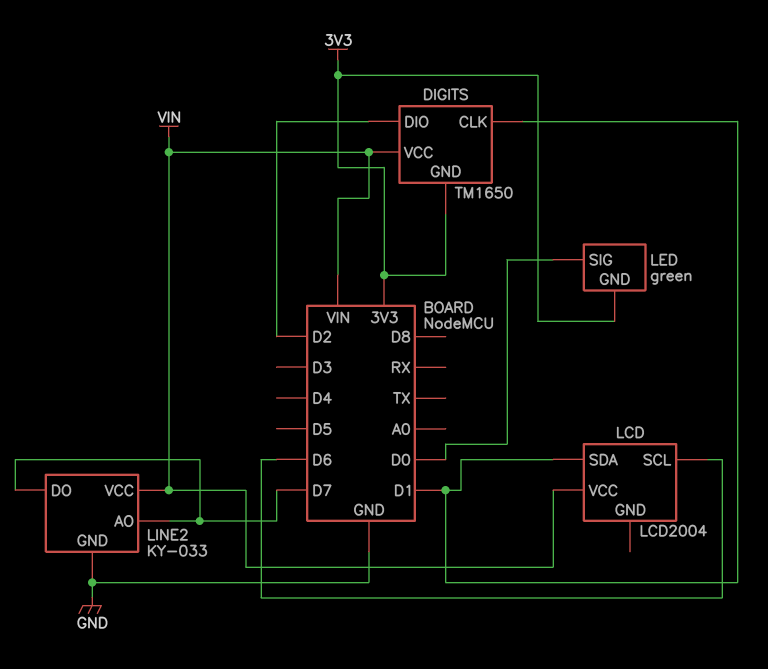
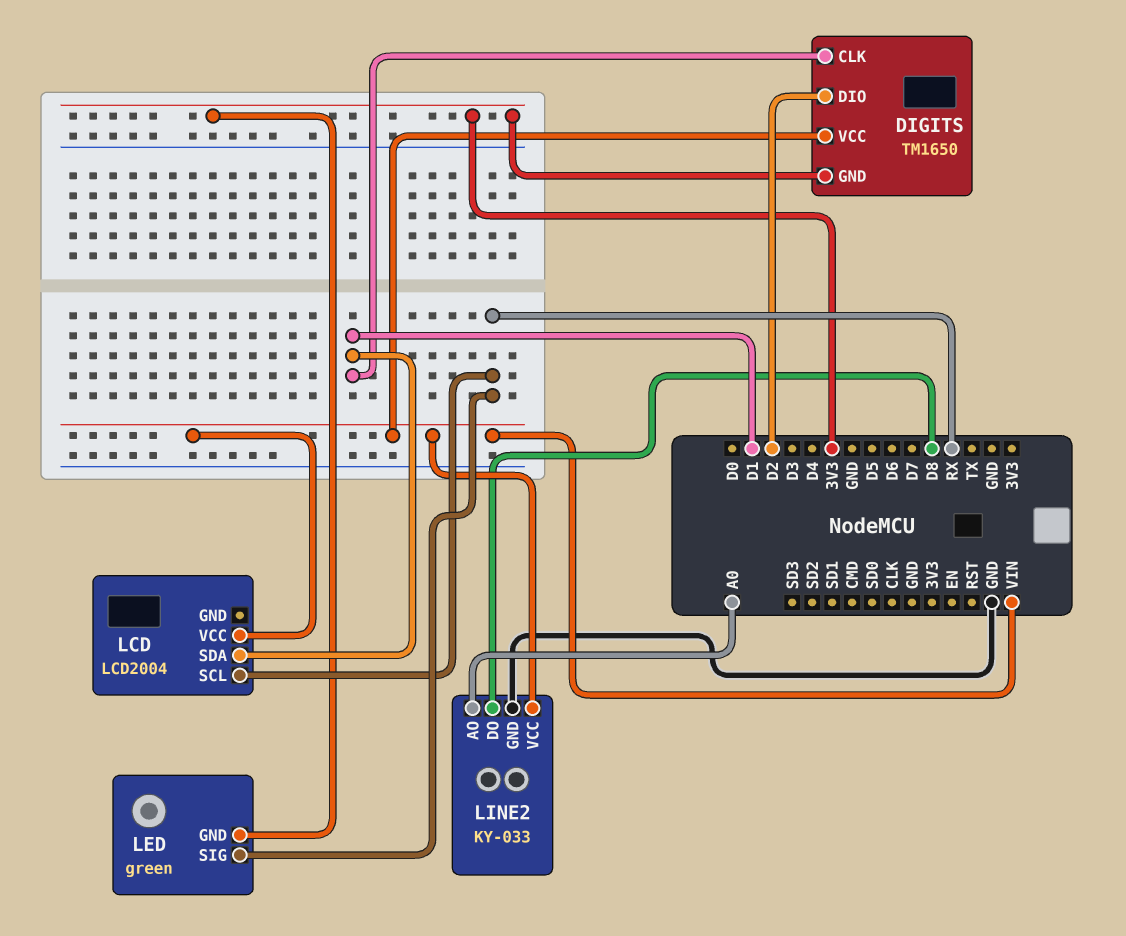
LCD pin SCL: D6 -> RX
LED pin SIG: D0 -> RX
LINE2 pin AO: D7 -> A0
LINE2 pin DO: D7 -> D8

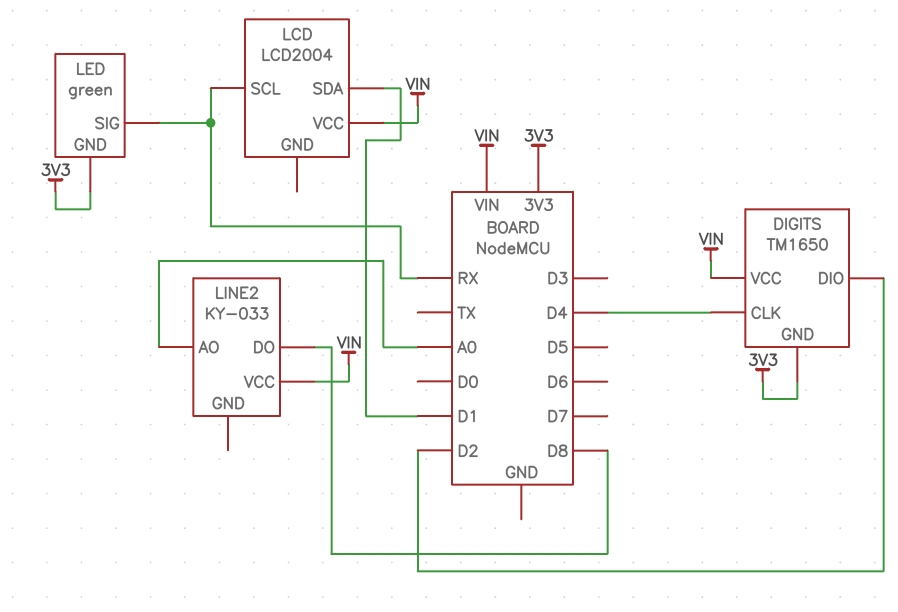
DIGITS pin CLK: D1 -> D4
LINE2 pin GND: GND -> none

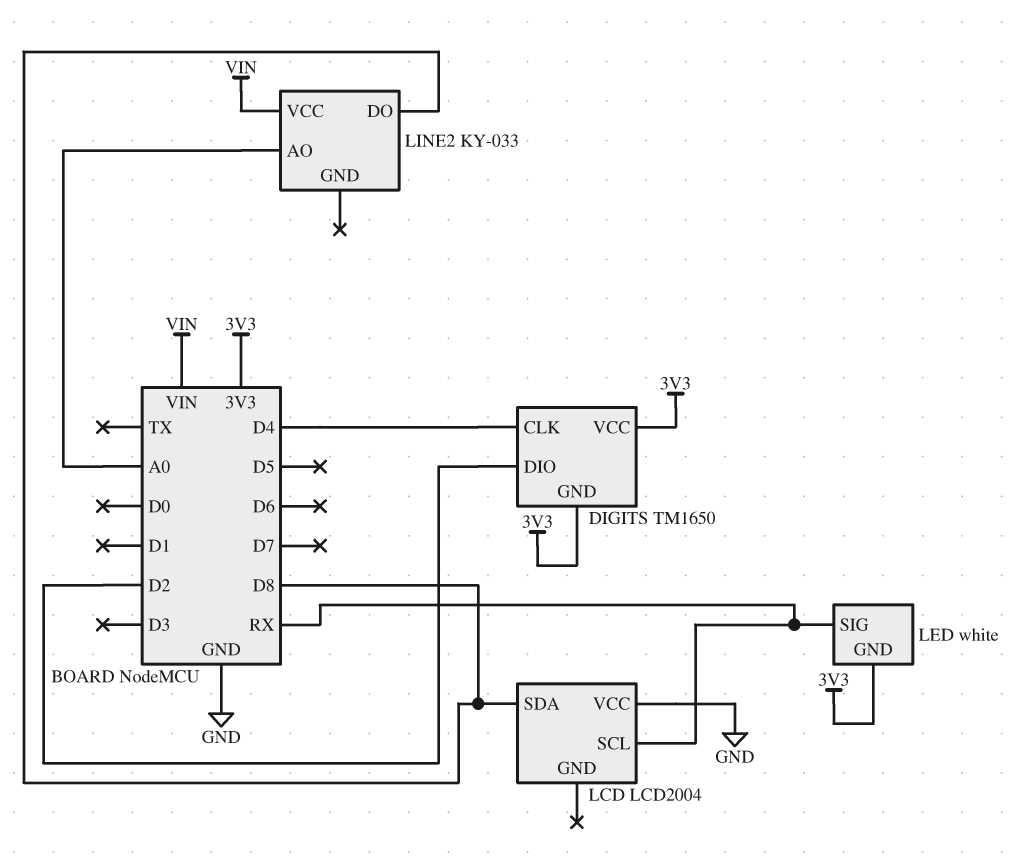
DIGITS pin VCC: VIN -> 3V3
LCD pin SDA: D1 -> D8
LCD pin VCC: VIN -> GND
LED: green -> white

